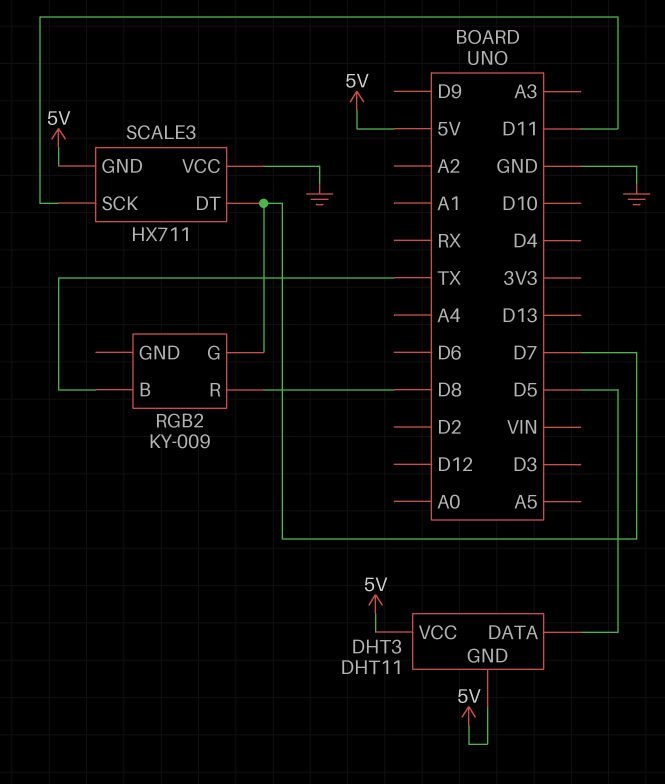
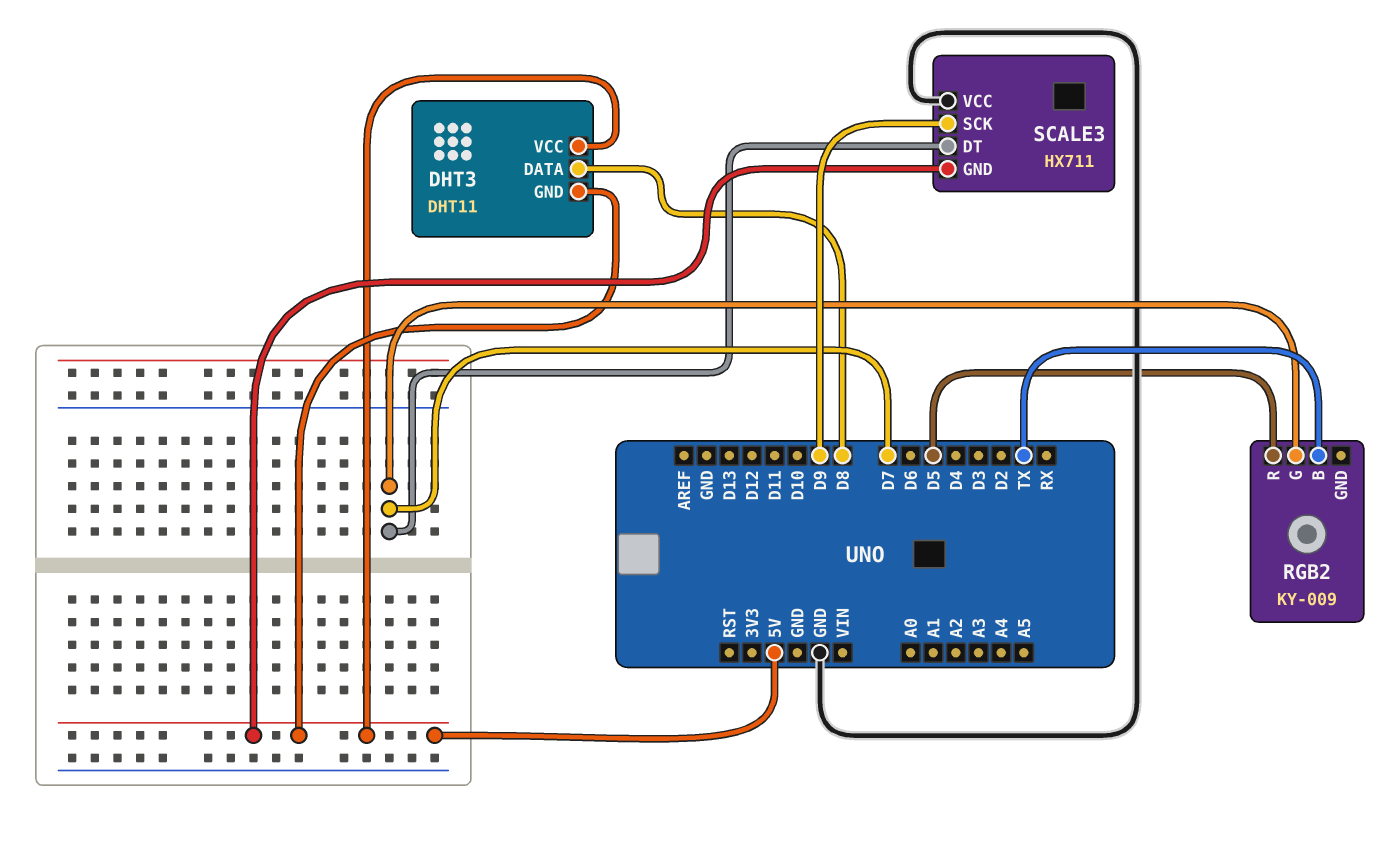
DHT3 pin DATA: D5 -> D8
RGB2 pin R: D8 -> D5
SCALE3 pin SCK: D11 -> D9

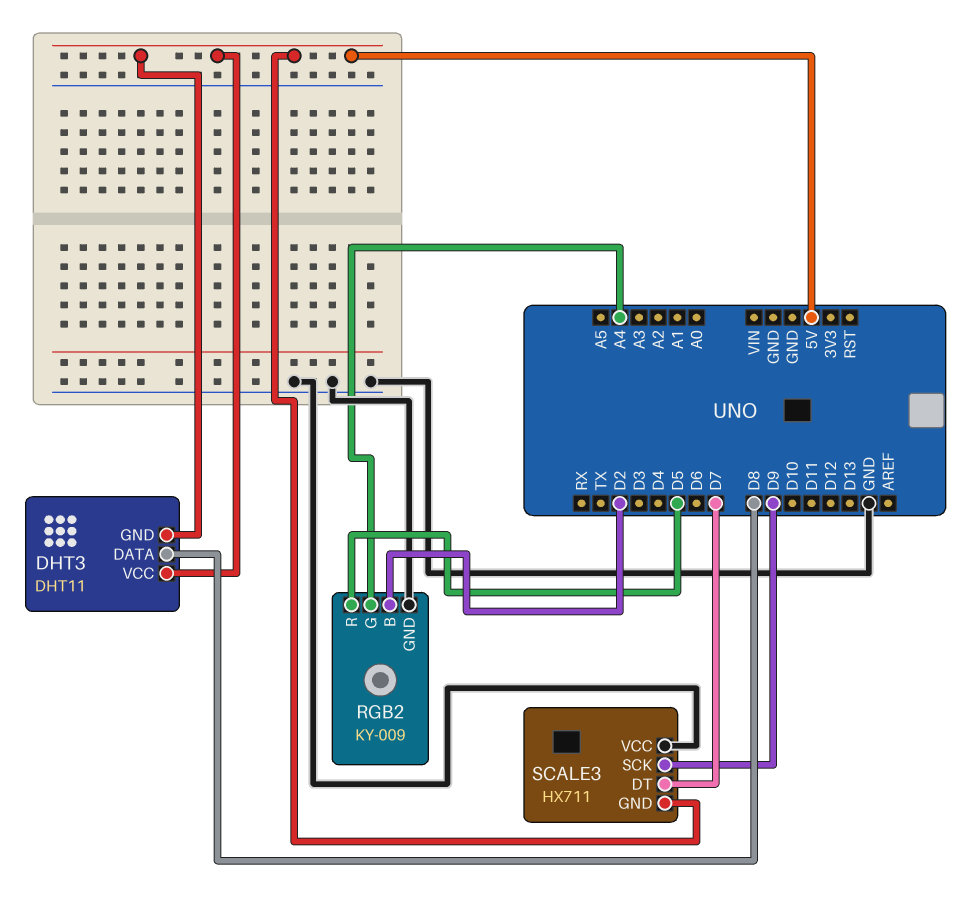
RGB2 pin B: TX -> D2
RGB2 pin G: D7 -> A4
RGB2 pin GND: none -> GND

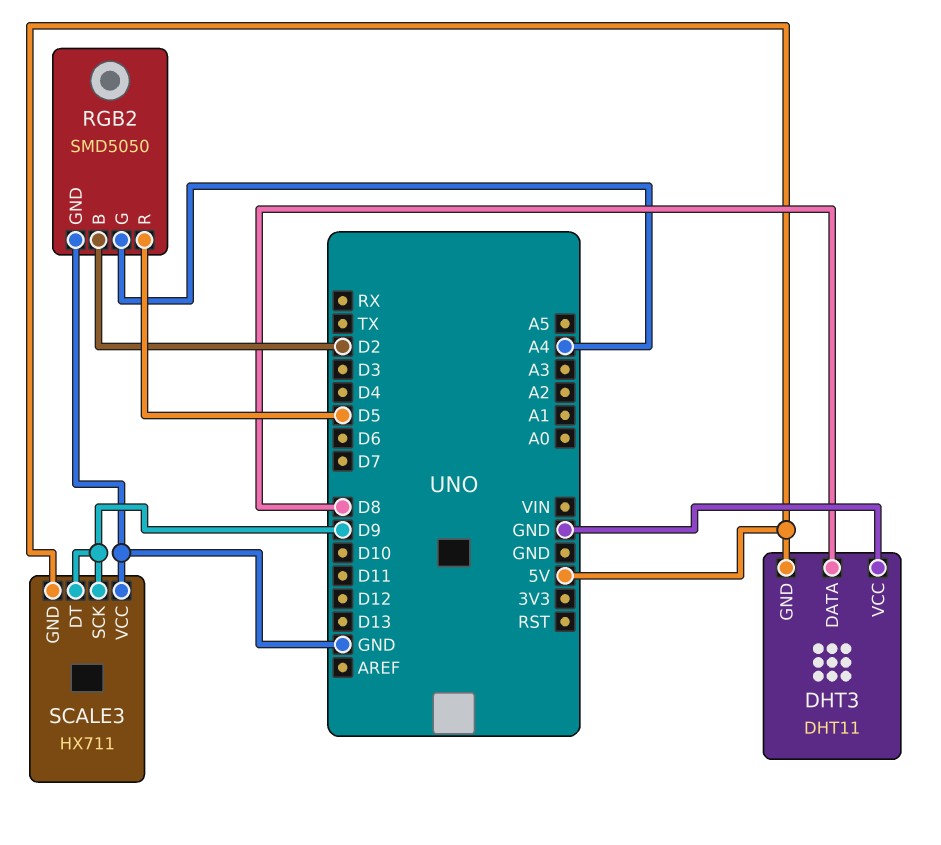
DHT3 pin VCC: 5V -> GND
RGB2: KY-009 -> SMD5050
SCALE3 pin DT: D7 -> D9

